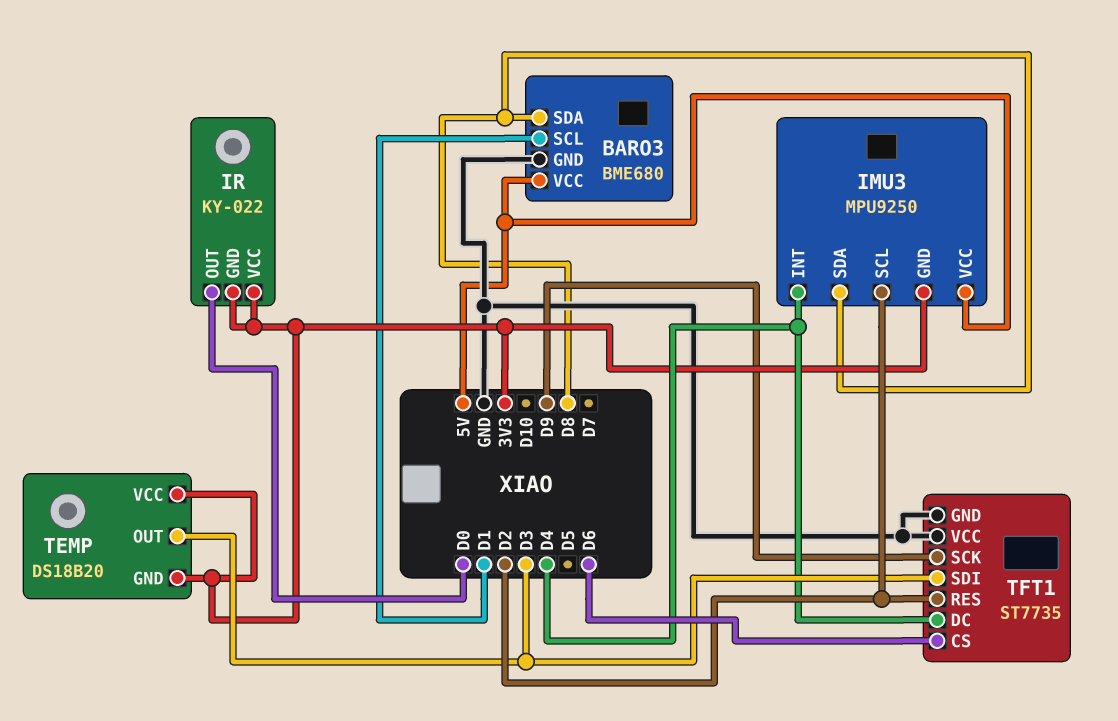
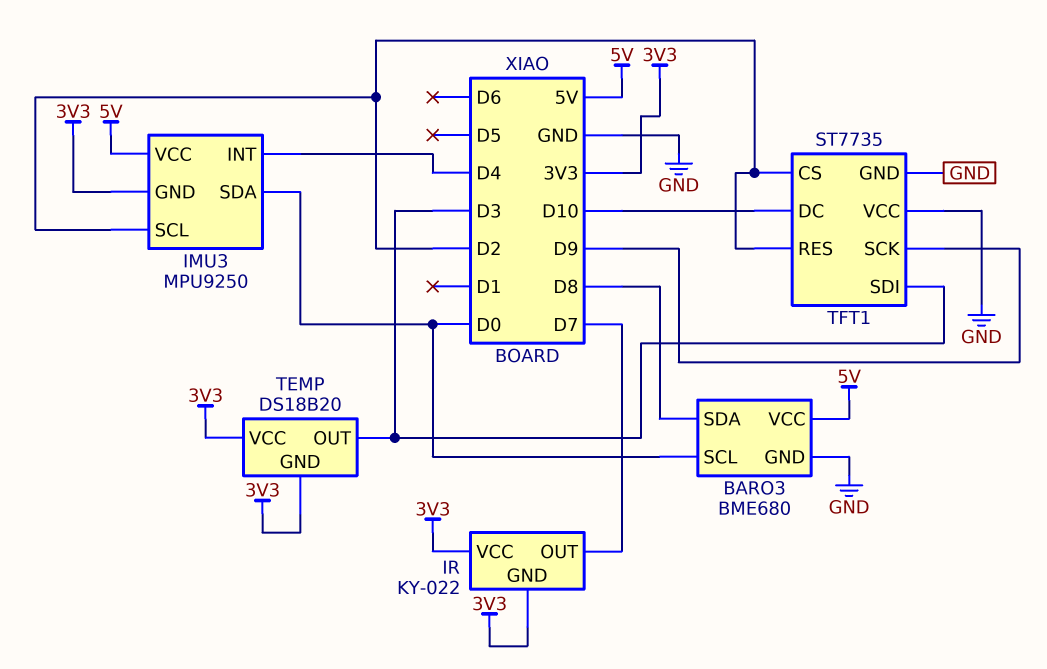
BARO3 pin SCL: D1 -> D0
IMU3 pin SDA: D8 -> D0
IR pin OUT: D0 -> D7
TFT1 pin CS: D6 -> D2
TFT1 pin DC: D4 -> D10

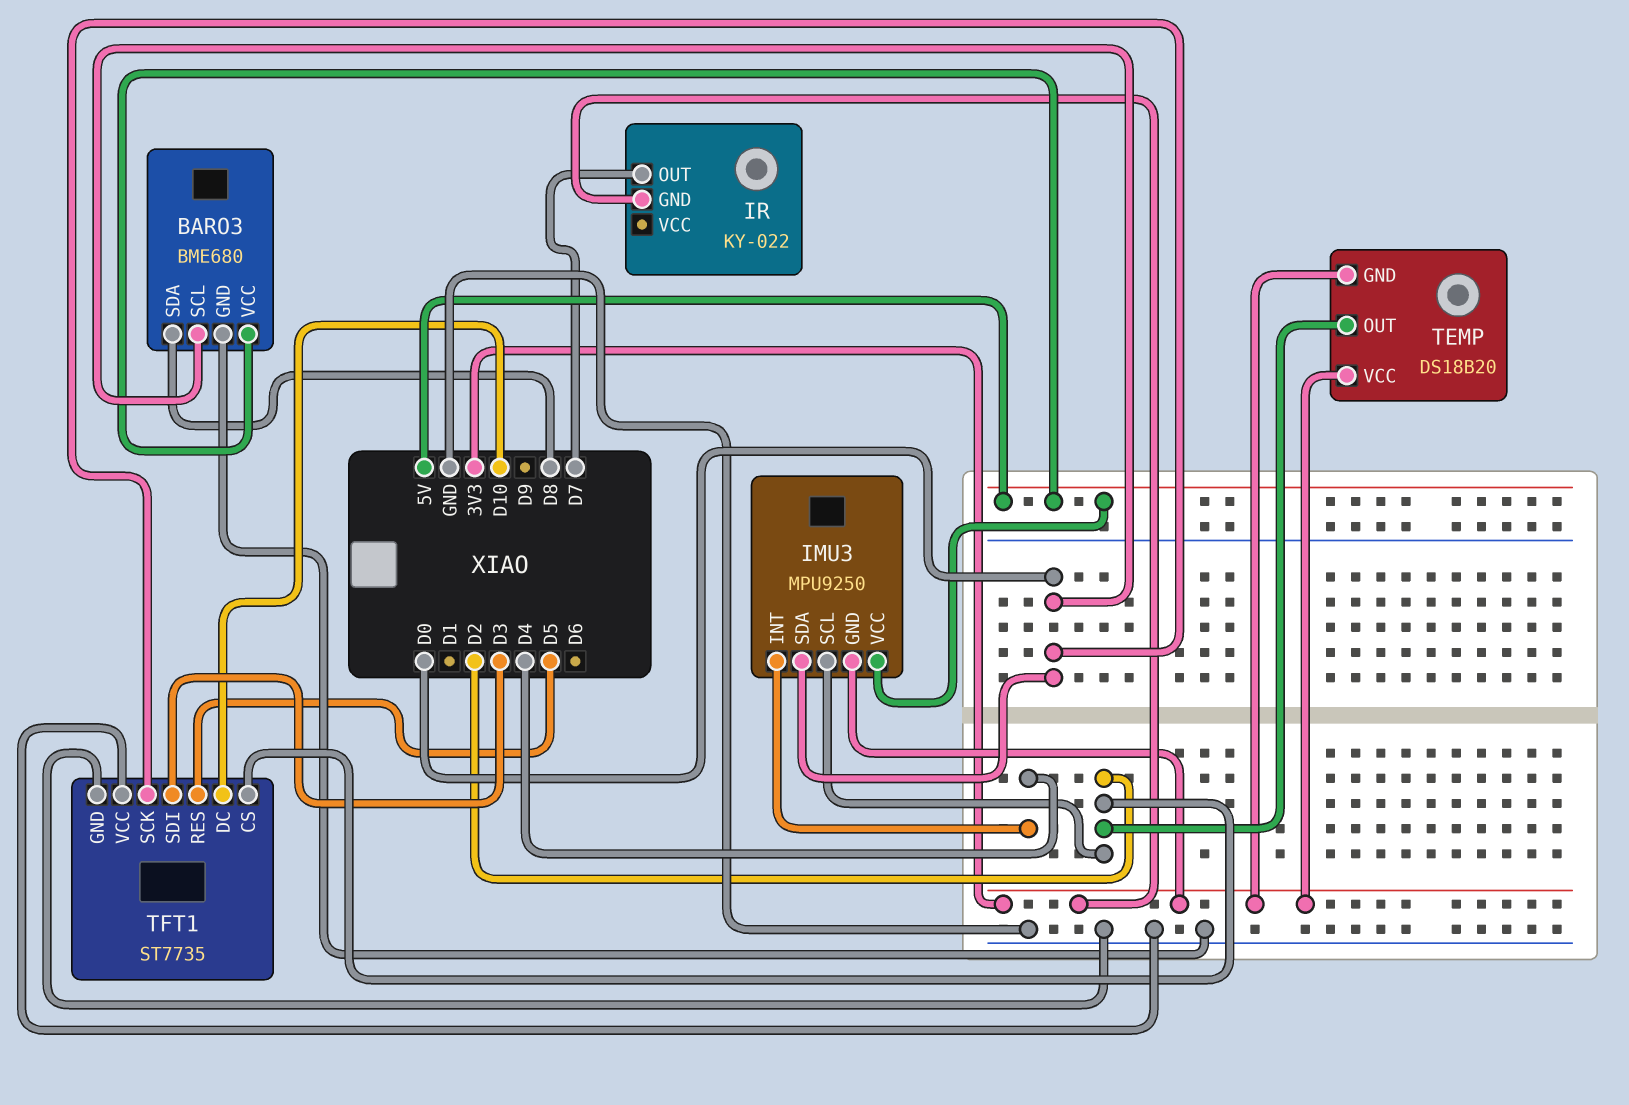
IR pin VCC: 3V3 -> none
TEMP pin OUT: D3 -> D2
TFT1 pin RES: D2 -> D5
TFT1 pin SCK: D9 -> D0

